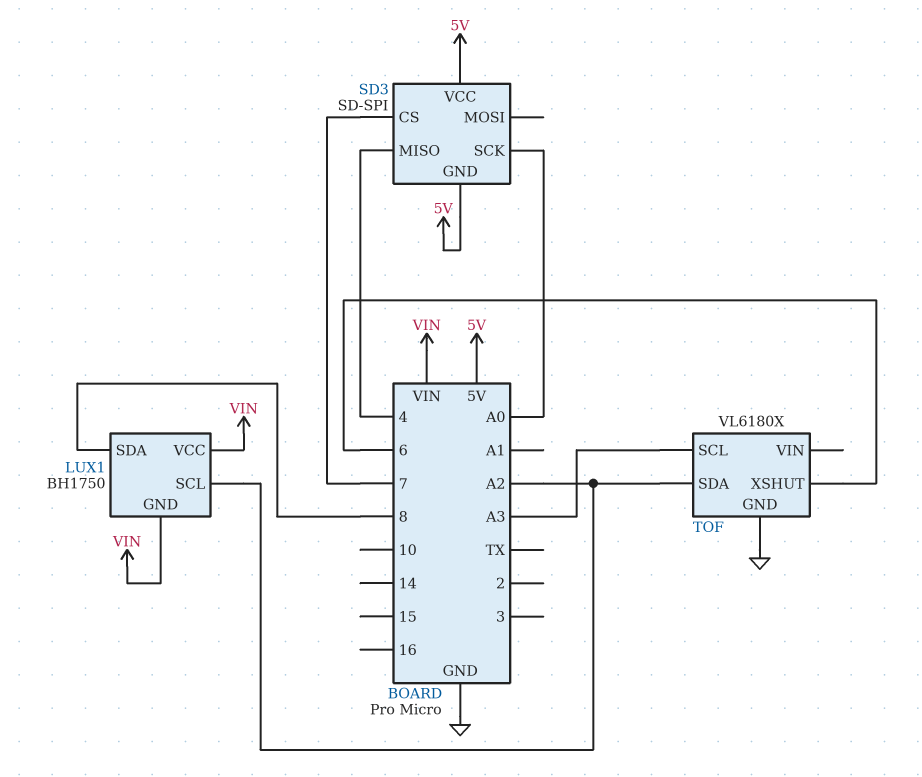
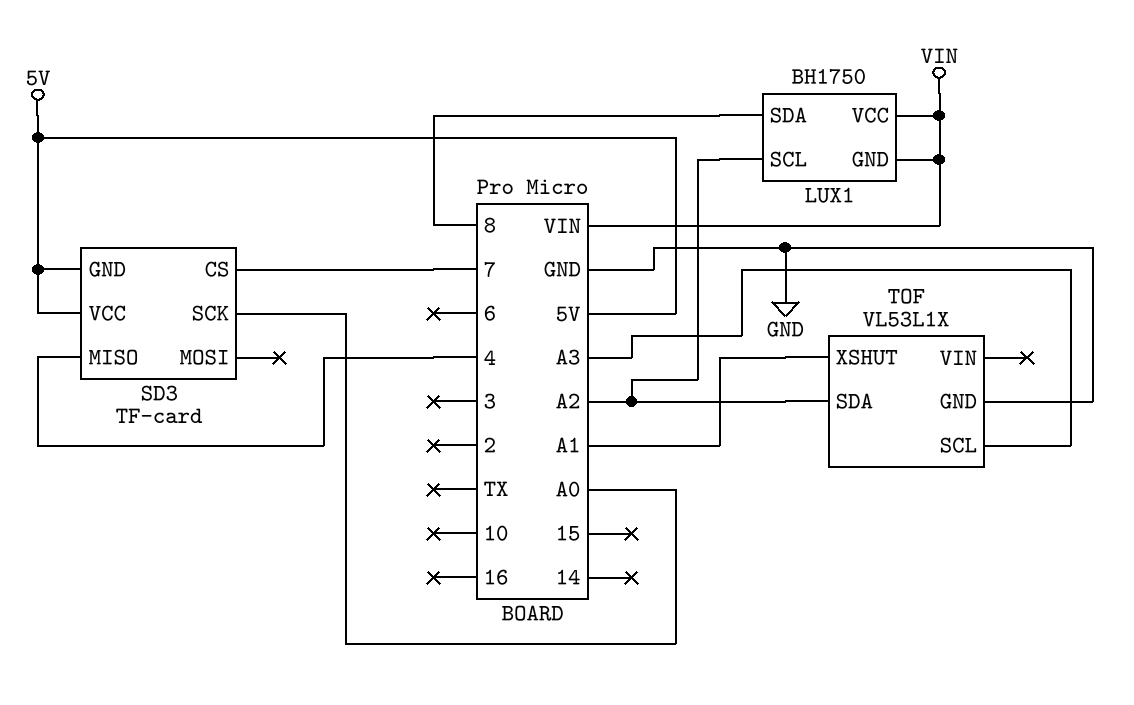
SD3: SD-SPI -> TF-card
TOF: VL6180X -> VL53L1X
TOF pin XSHUT: 6 -> A1

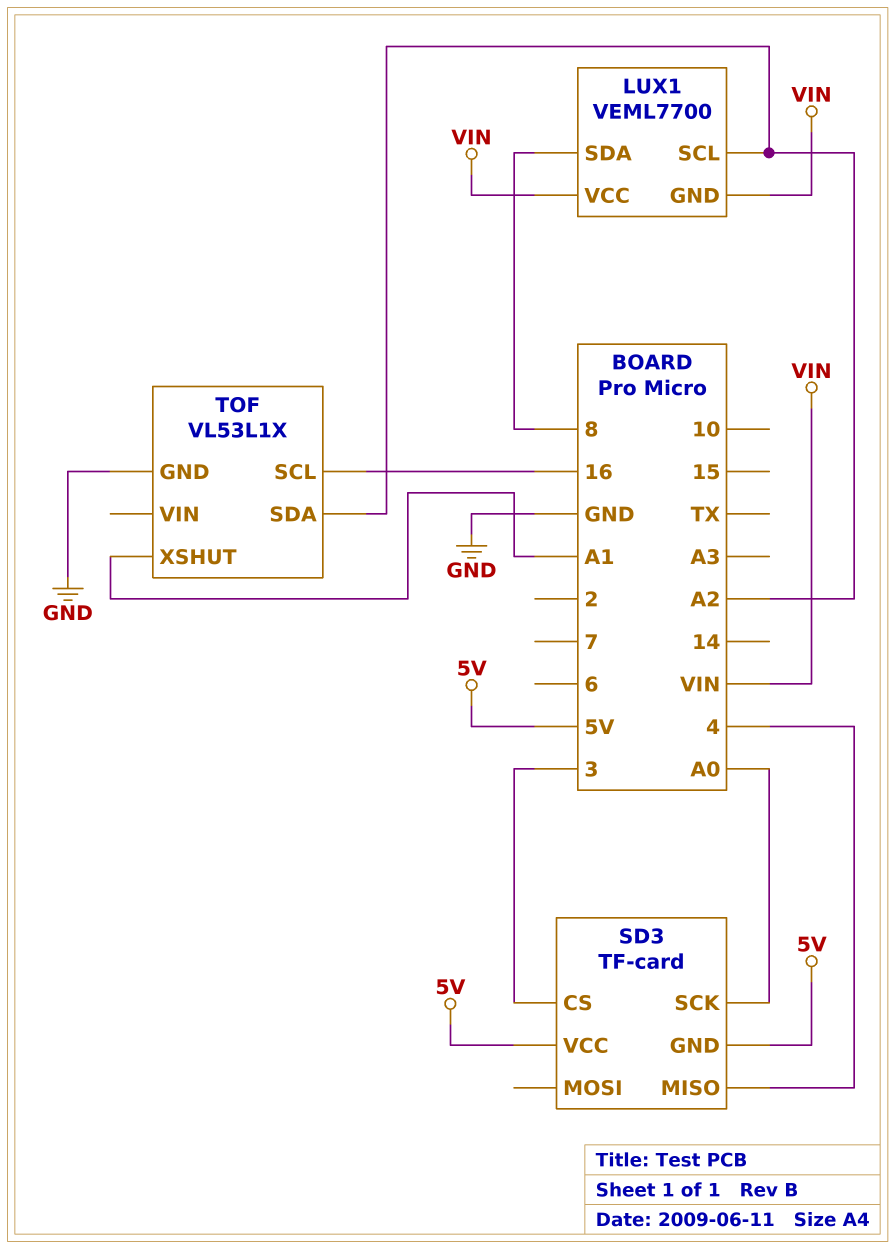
LUX1: BH1750 -> VEML7700
SD3 pin CS: 7 -> 3
TOF pin SCL: A3 -> 16

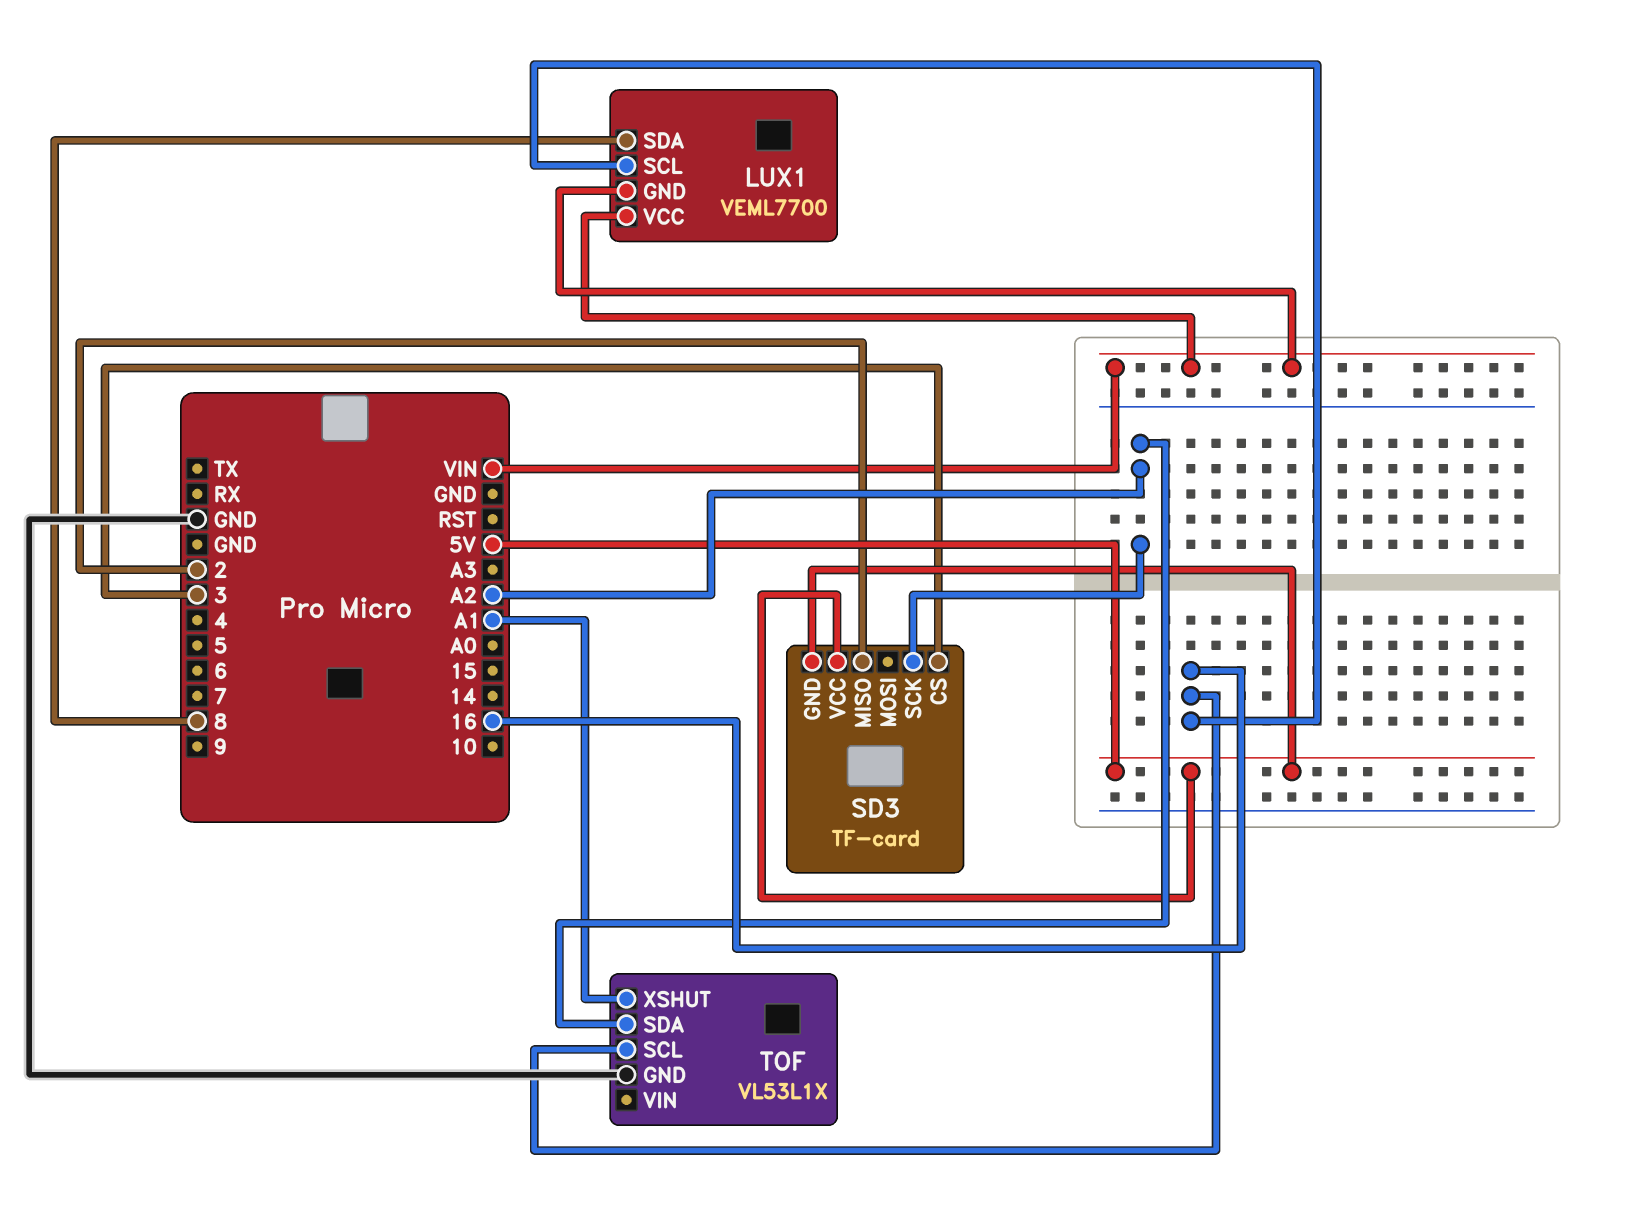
LUX1 pin SCL: A2 -> 16
SD3 pin MISO: 4 -> 2
SD3 pin SCK: A0 -> A2

